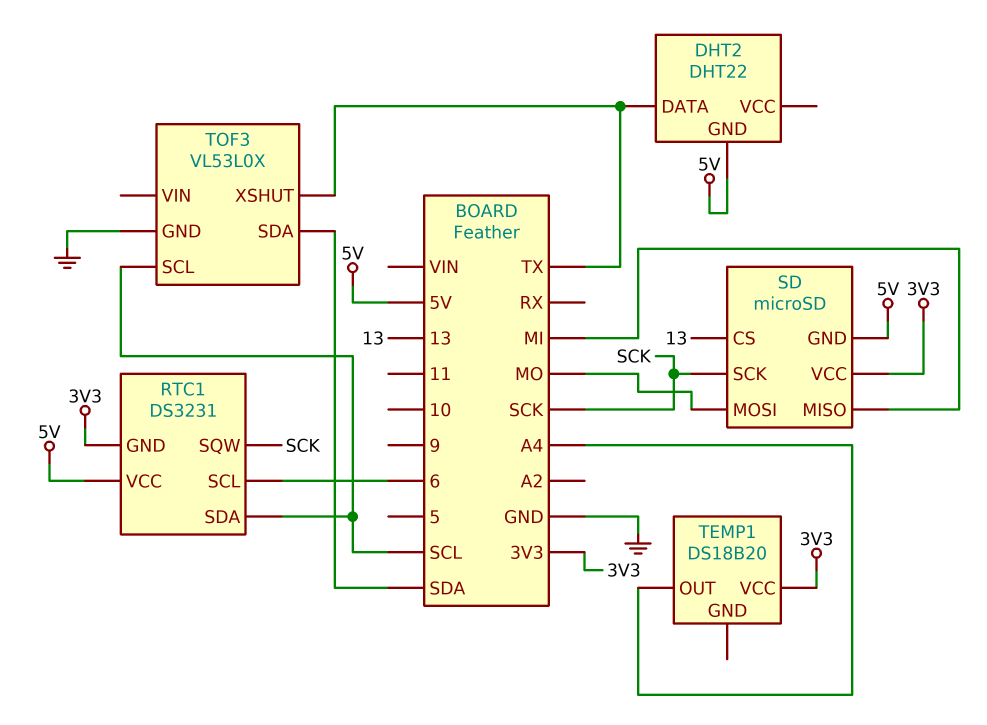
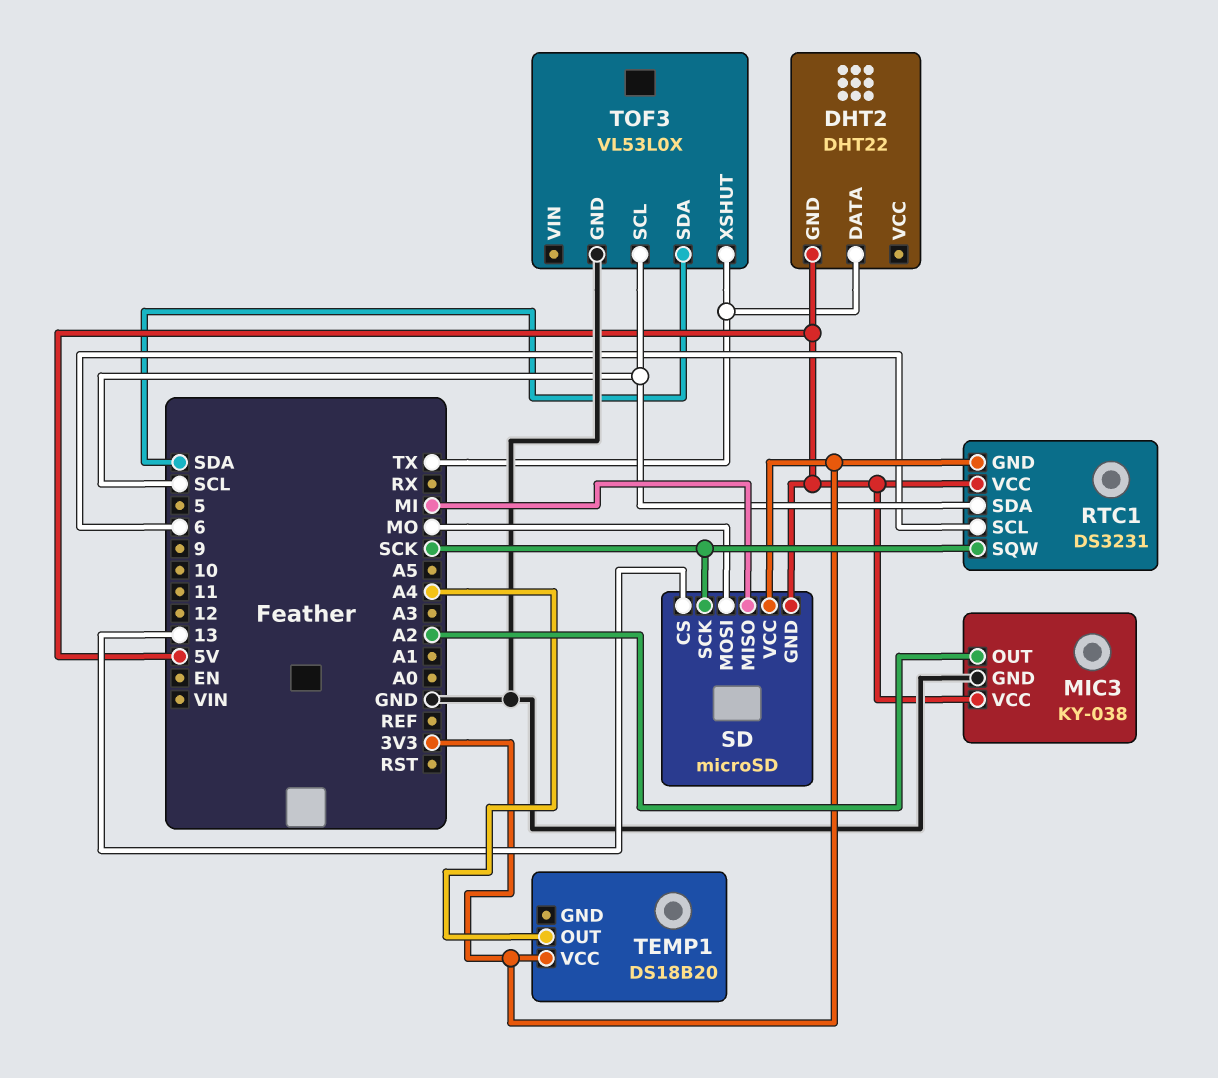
MIC3: none -> KY-038
MIC3 pin GND: none -> GND
MIC3 pin OUT: none -> A2
MIC3 pin VCC: none -> 5V

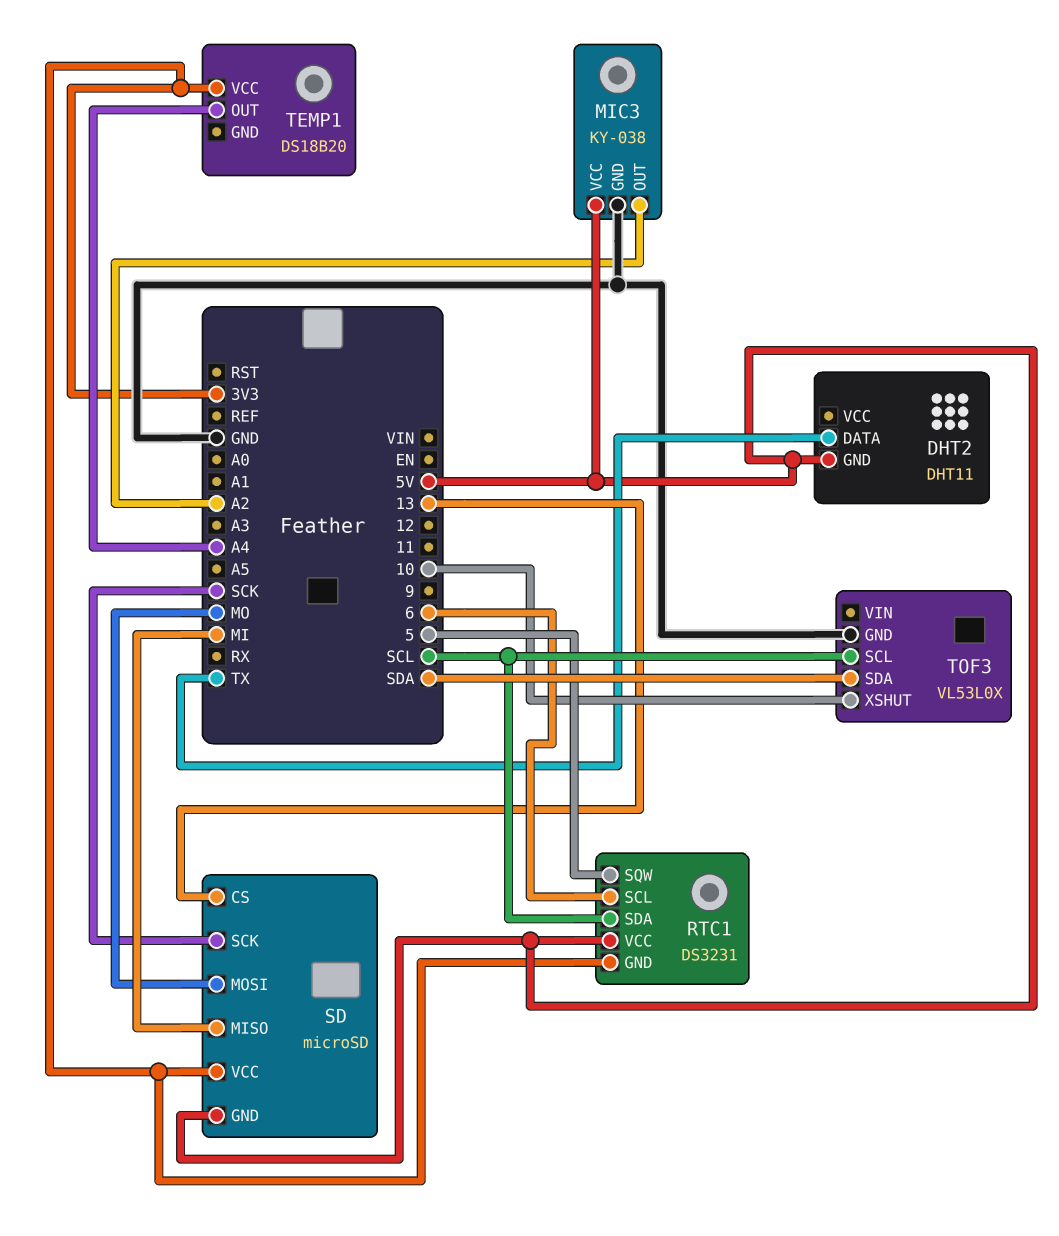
DHT2: DHT22 -> DHT11
RTC1 pin SQW: SCK -> 5
TOF3 pin XSHUT: TX -> 10

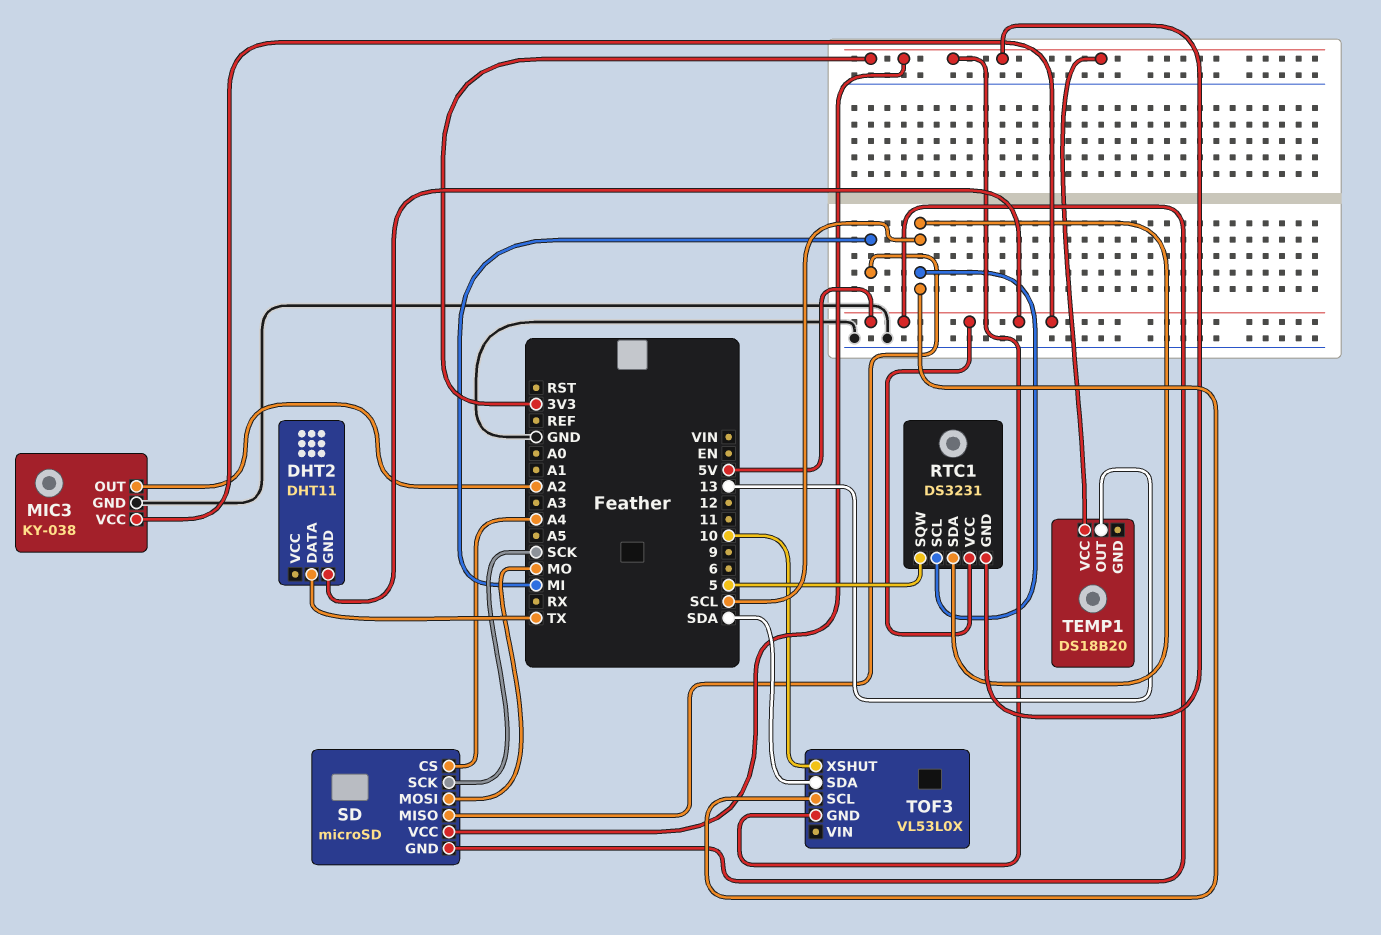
RTC1 pin SCL: 6 -> SCL
SD pin CS: 13 -> A4
TEMP1 pin OUT: A4 -> 13
TOF3 pin GND: GND -> 3V3

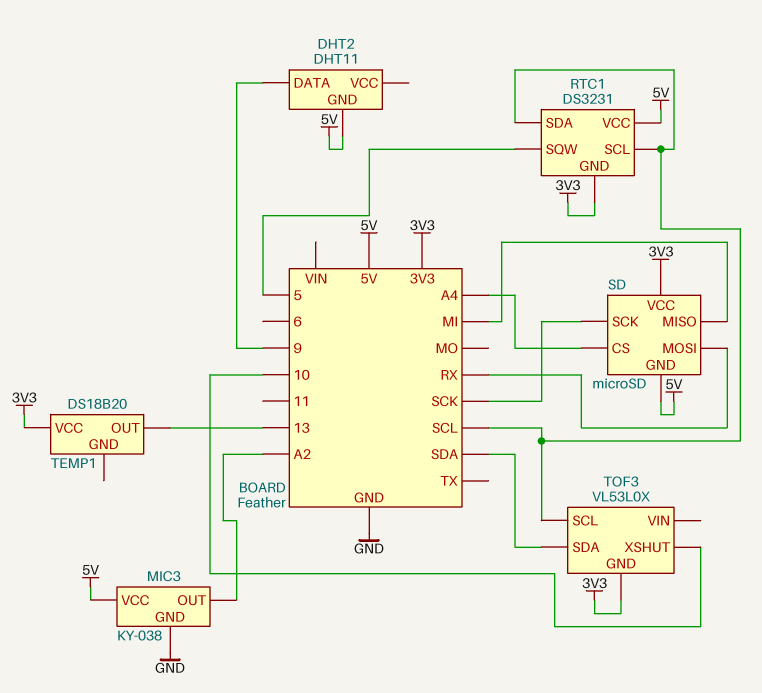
DHT2 pin DATA: TX -> 9
SD pin MOSI: MO -> RX

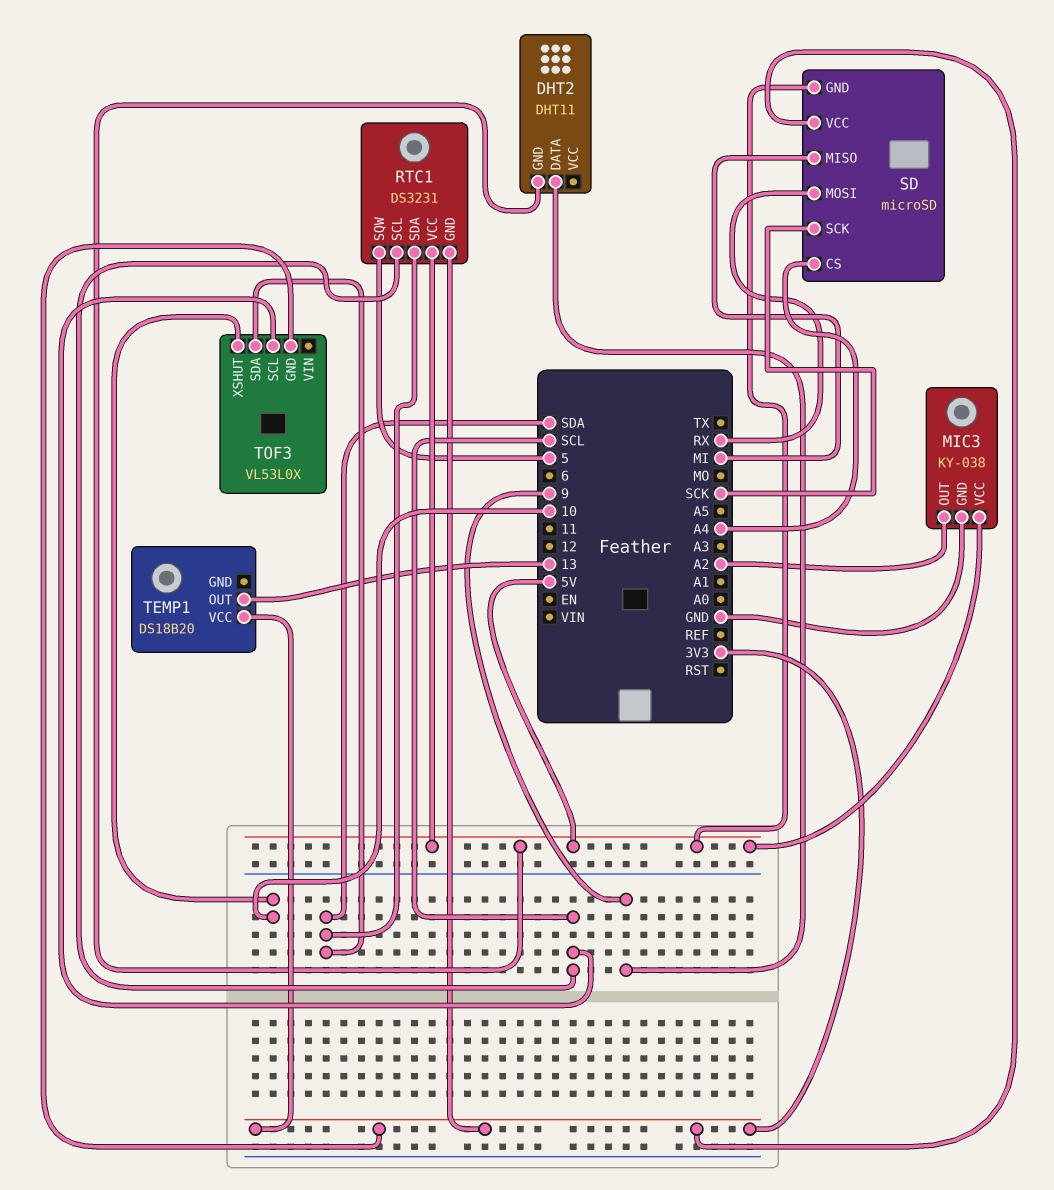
RTC1 pin SDA: SCL -> SDA

